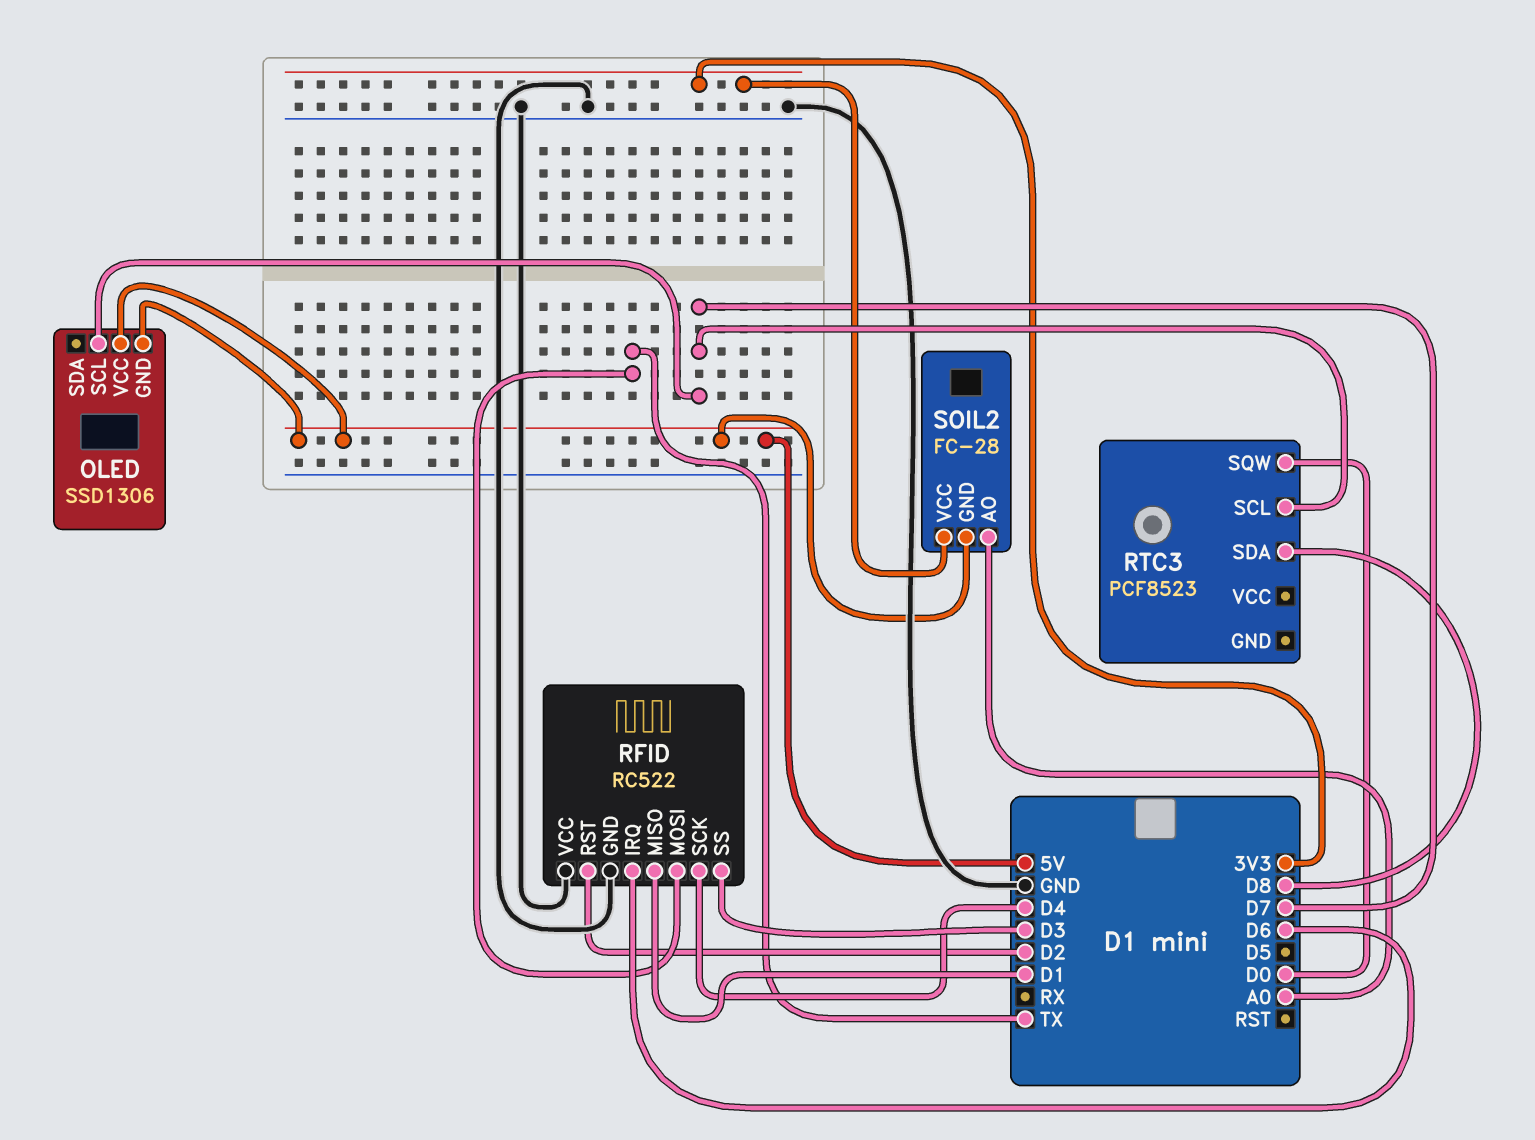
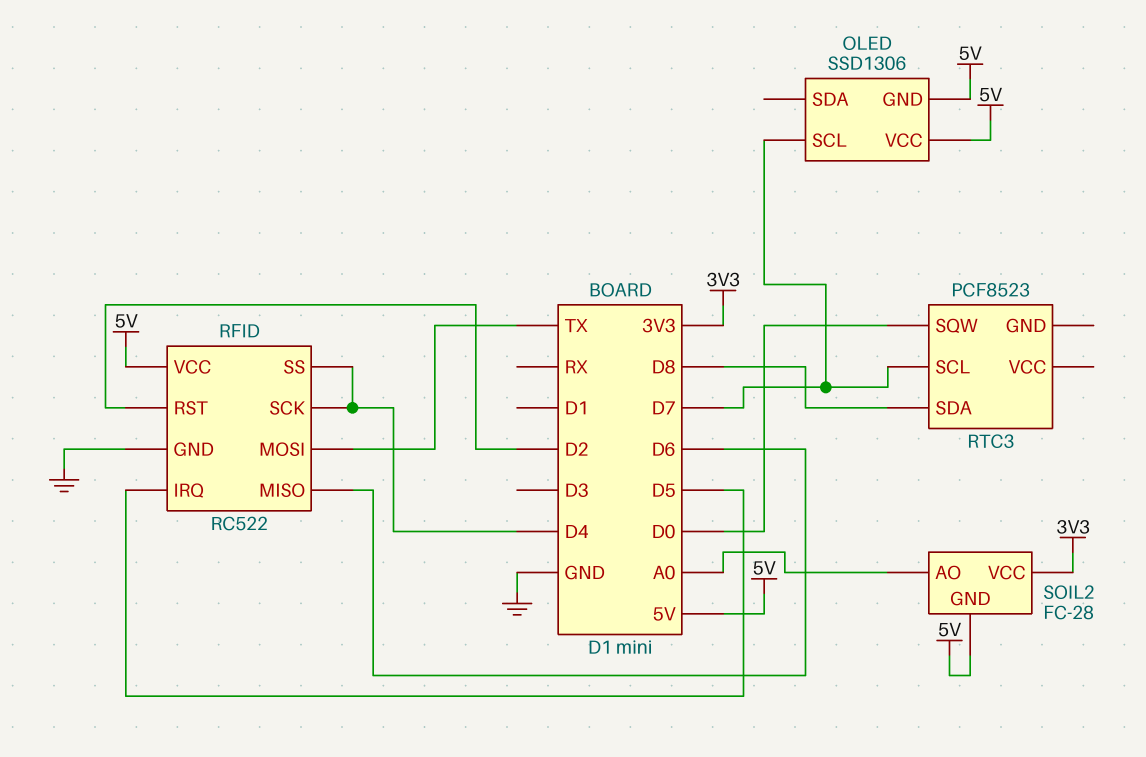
RFID pin IRQ: D6 -> D5
RFID pin MISO: D1 -> D6
RFID pin SS: D3 -> D4
RFID pin VCC: GND -> 5V

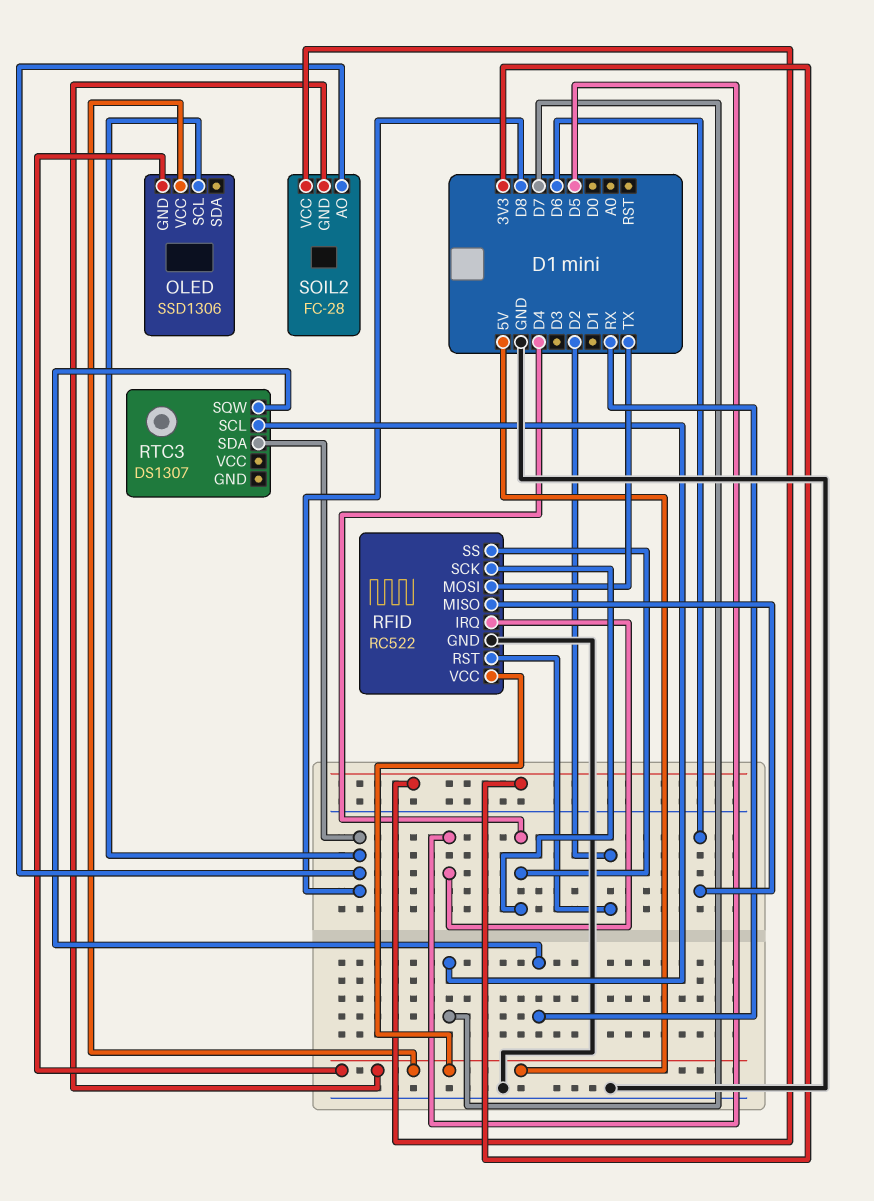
OLED pin SCL: D7 -> D8
RTC3: PCF8523 -> DS1307
RTC3 pin SQW: D0 -> RX
SOIL2 pin AO: A0 -> D8

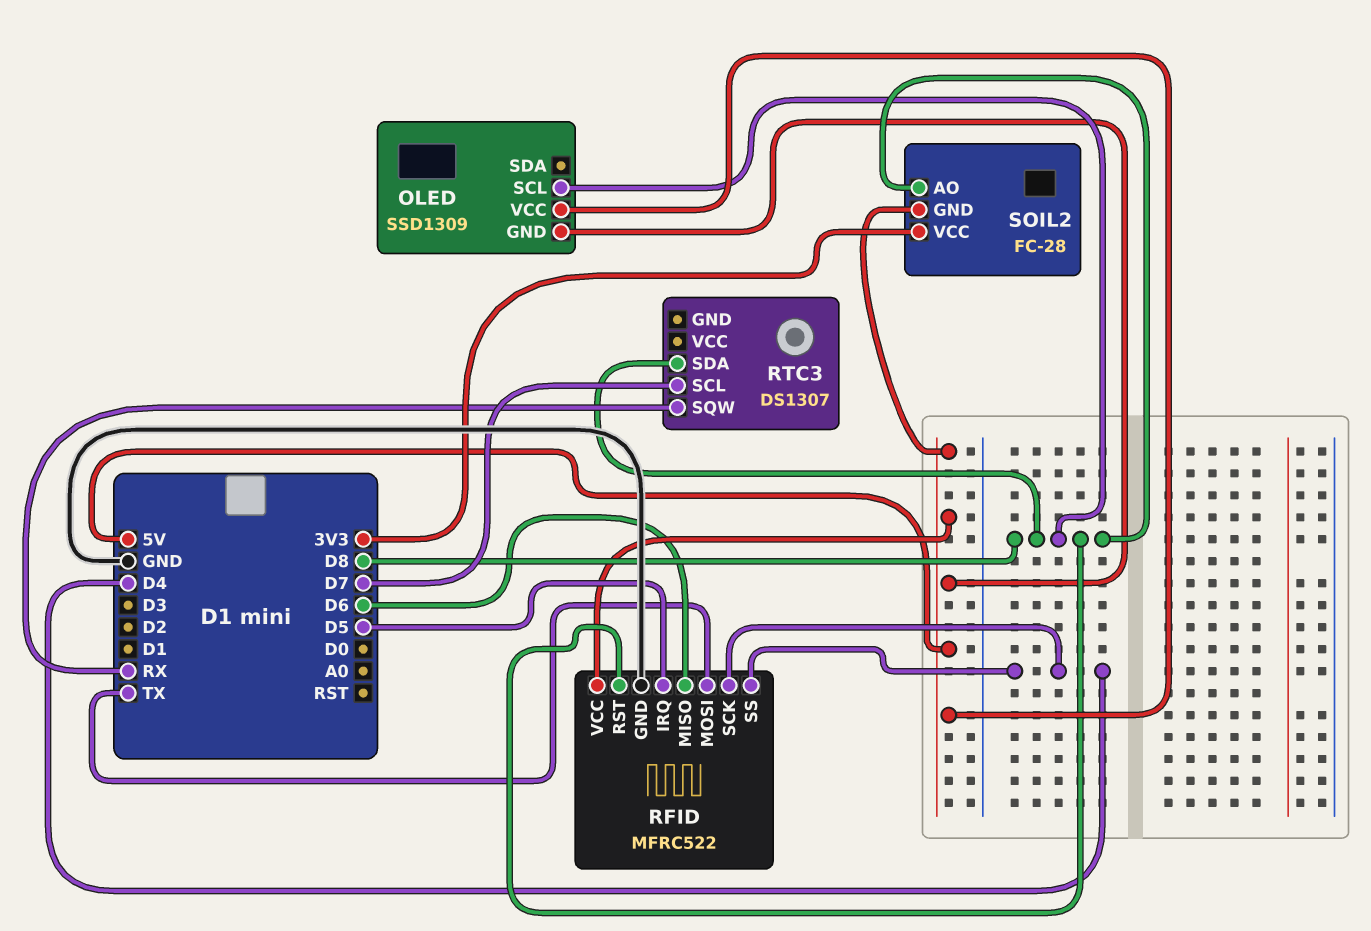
OLED: SSD1306 -> SSD1309
RFID: RC522 -> MFRC522
RFID pin RST: D2 -> D8

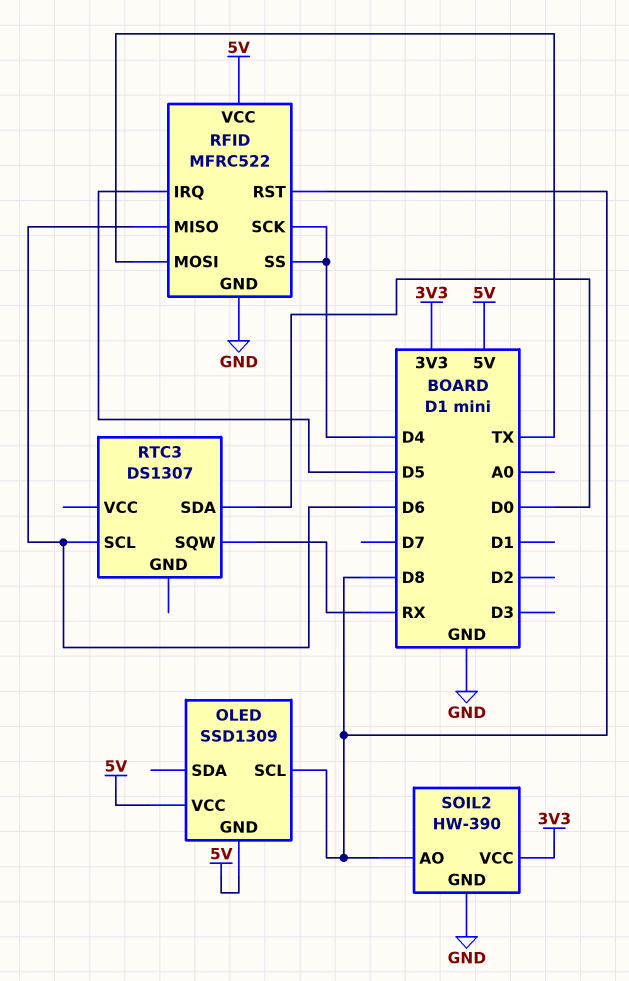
RTC3 pin SCL: D7 -> D6
RTC3 pin SDA: D8 -> D0
SOIL2: FC-28 -> HW-390
SOIL2 pin GND: 5V -> GND

